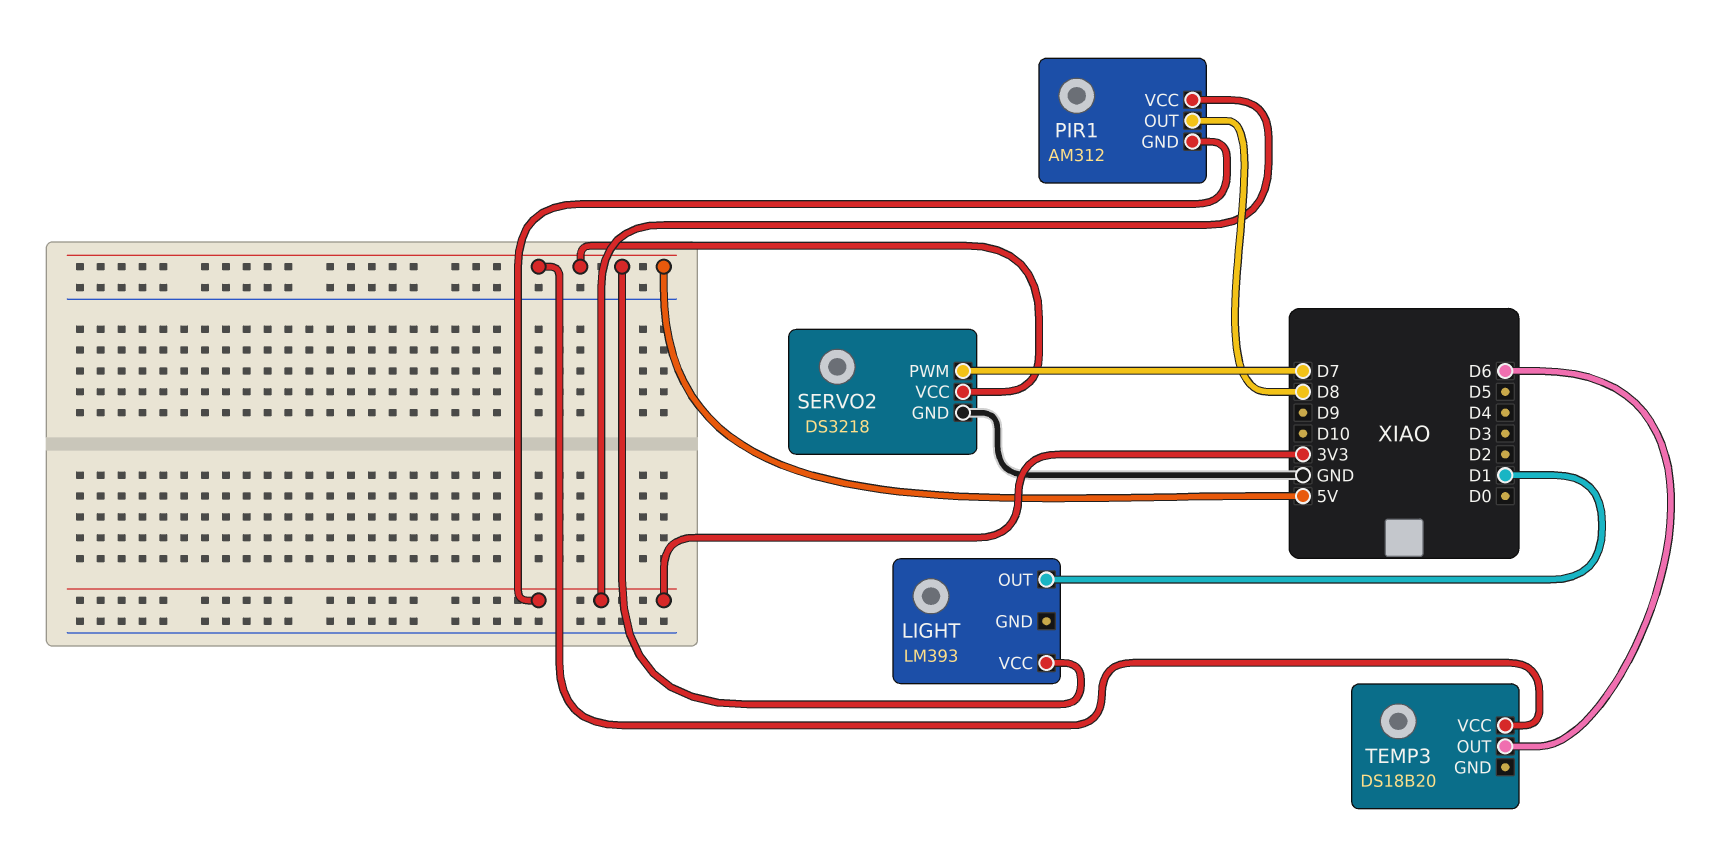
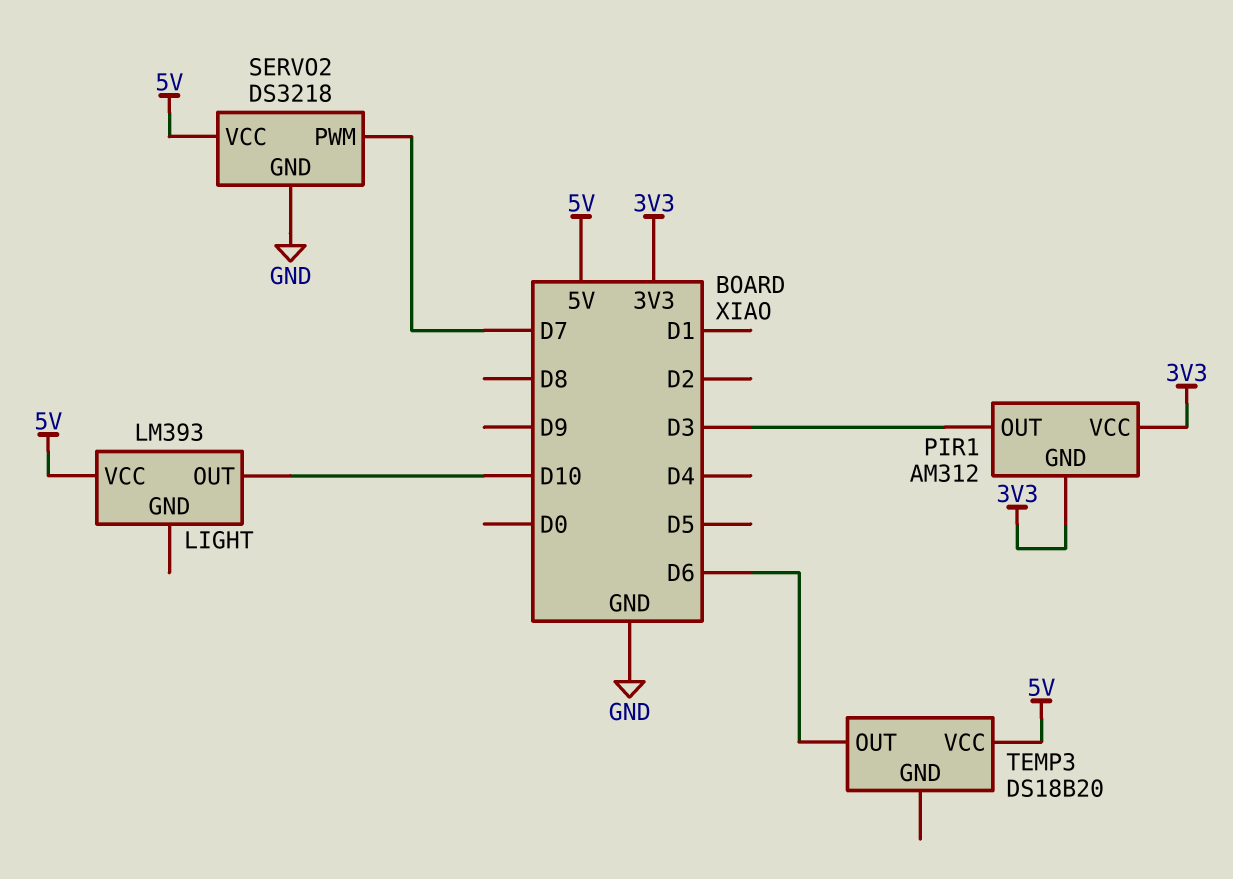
LIGHT pin OUT: D1 -> D10
PIR1 pin OUT: D8 -> D3

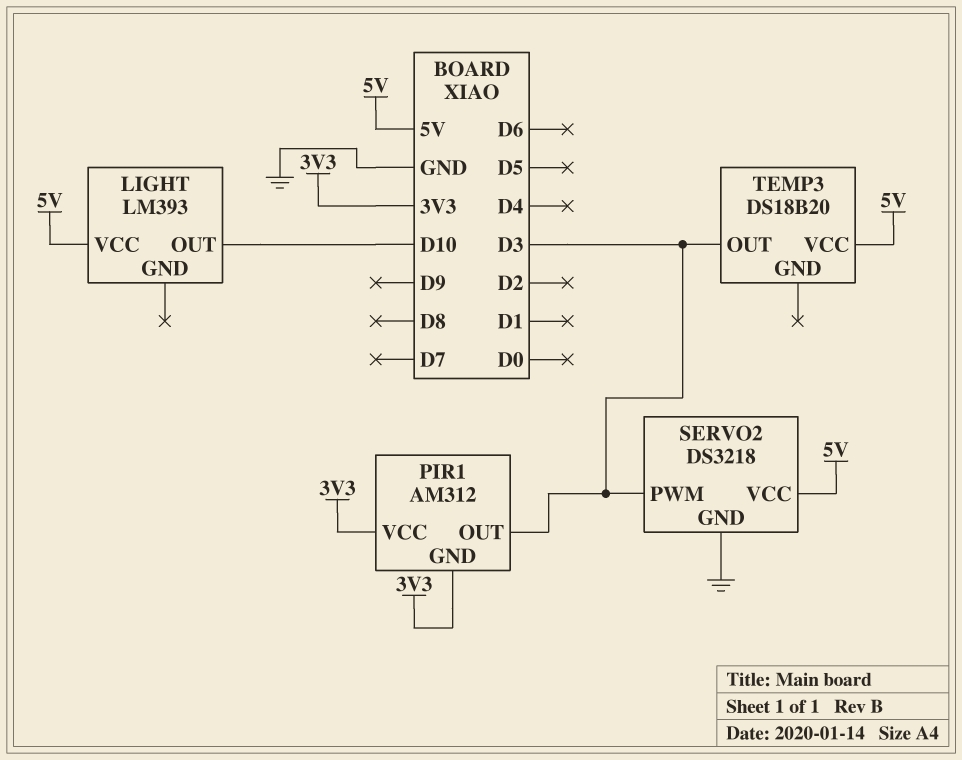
SERVO2 pin PWM: D7 -> D3
TEMP3 pin OUT: D6 -> D3

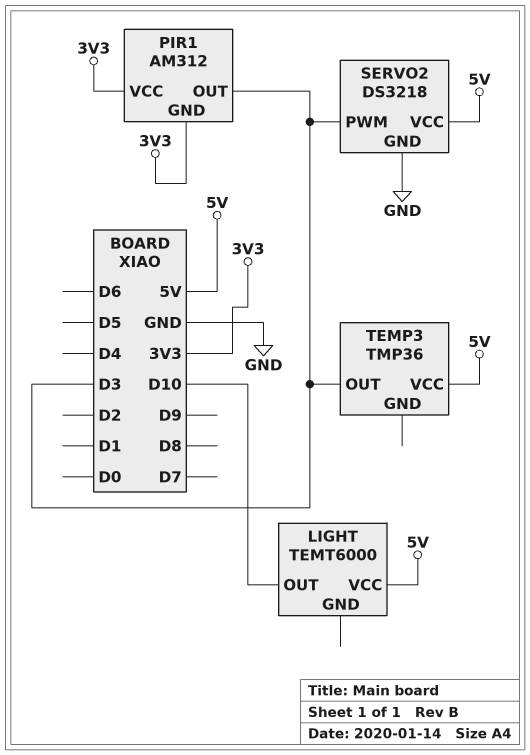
LIGHT: LM393 -> TEMT6000
TEMP3: DS18B20 -> TMP36

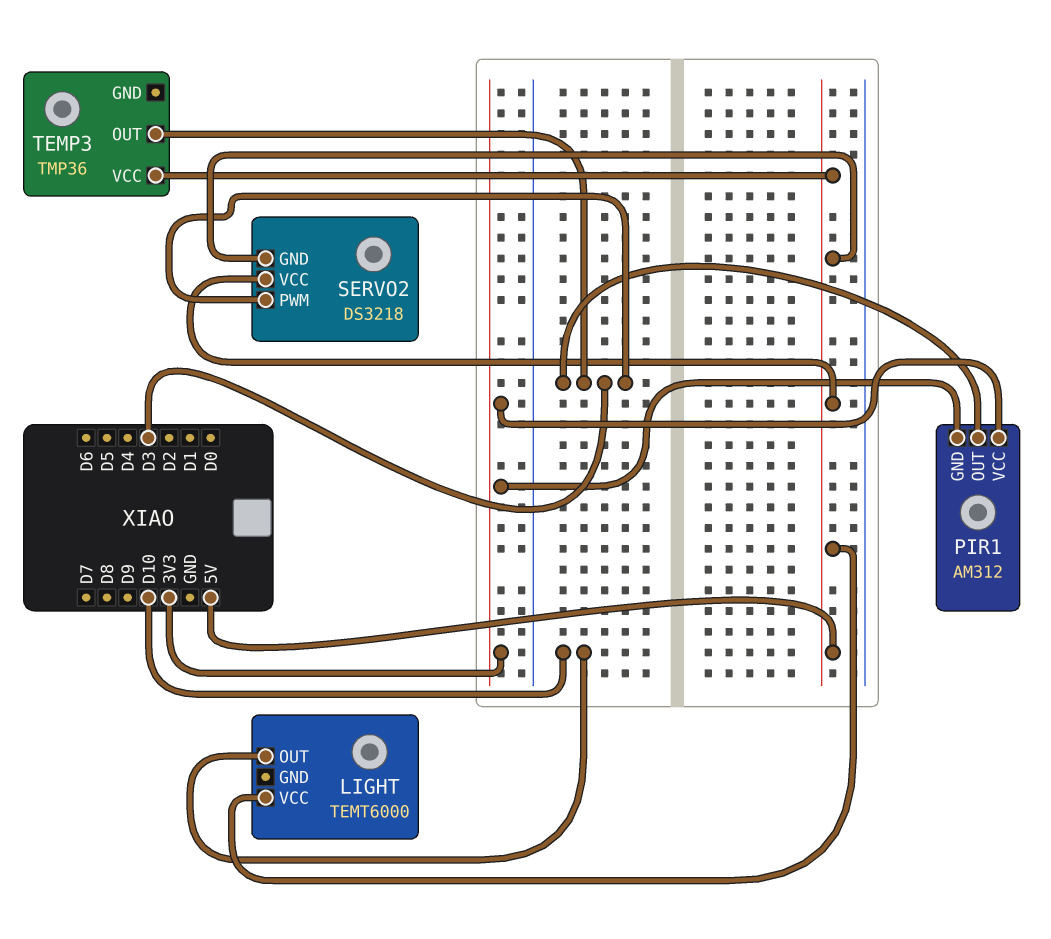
SERVO2 pin GND: GND -> 5V

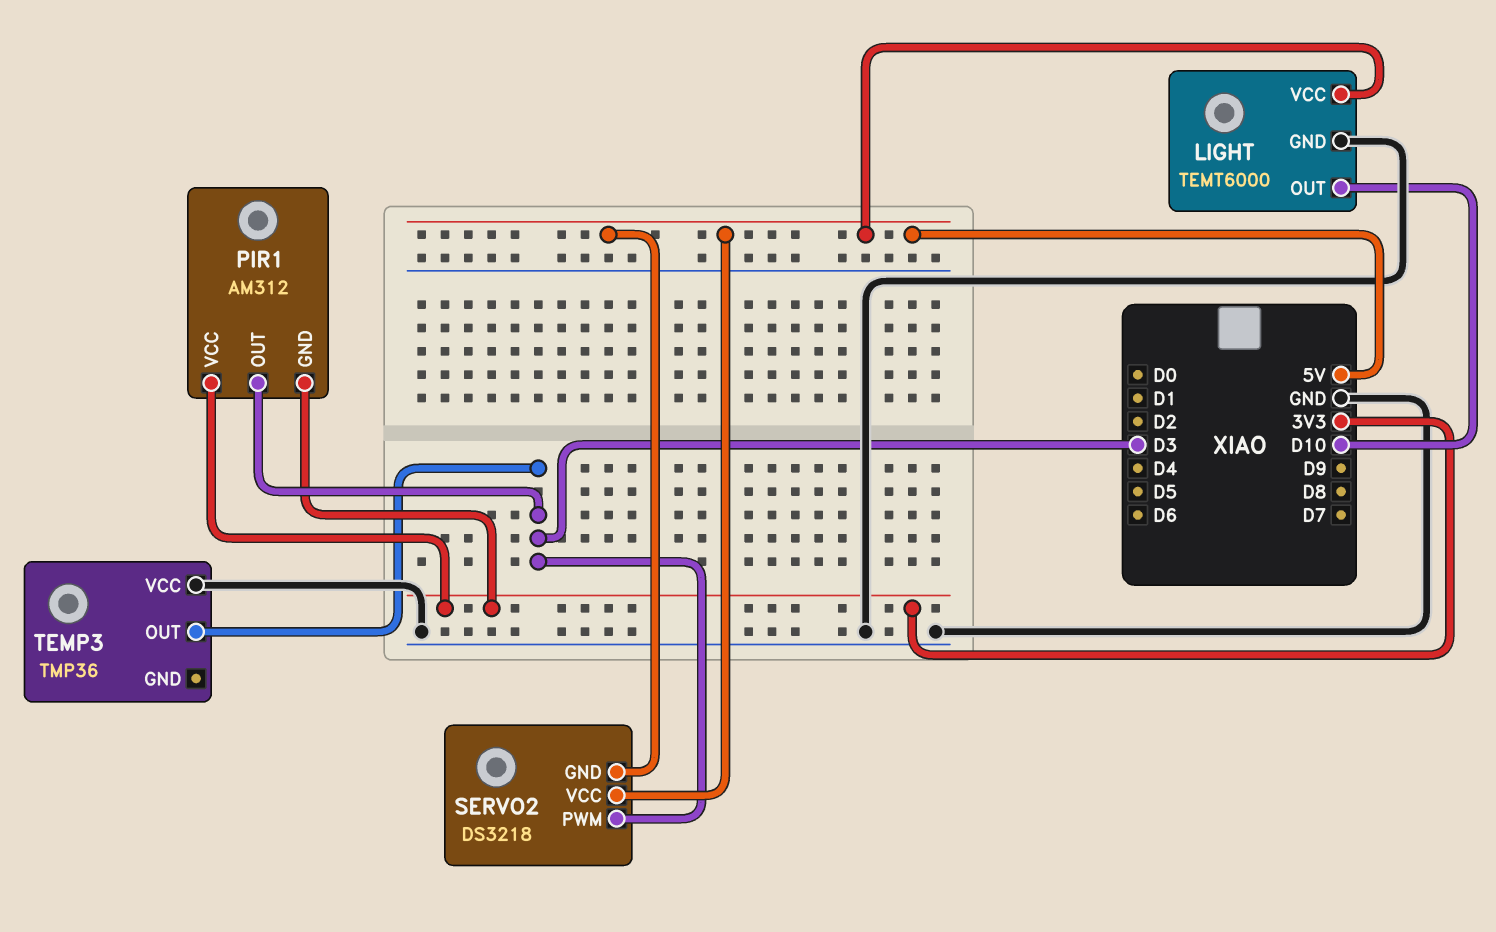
LIGHT pin GND: none -> GND
TEMP3 pin VCC: 5V -> GND

